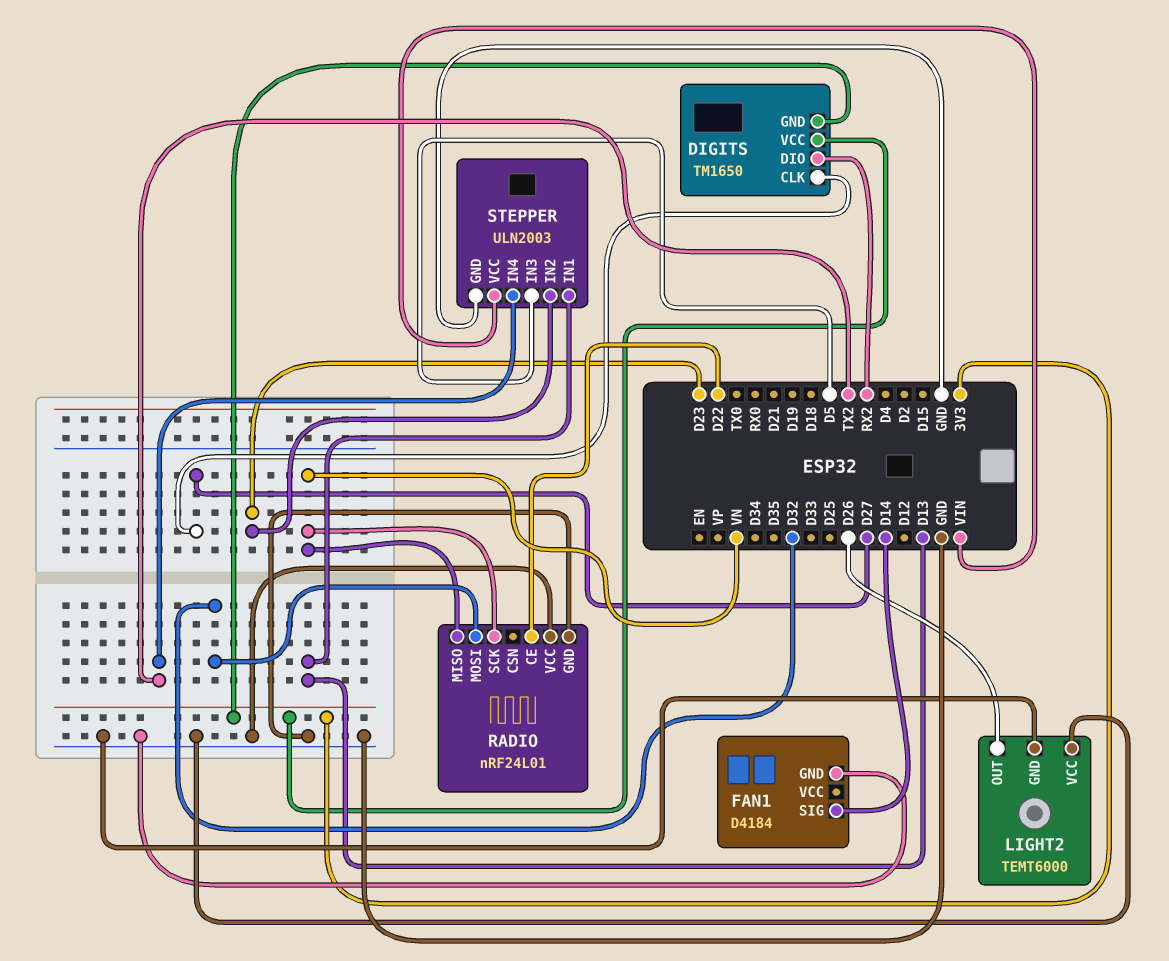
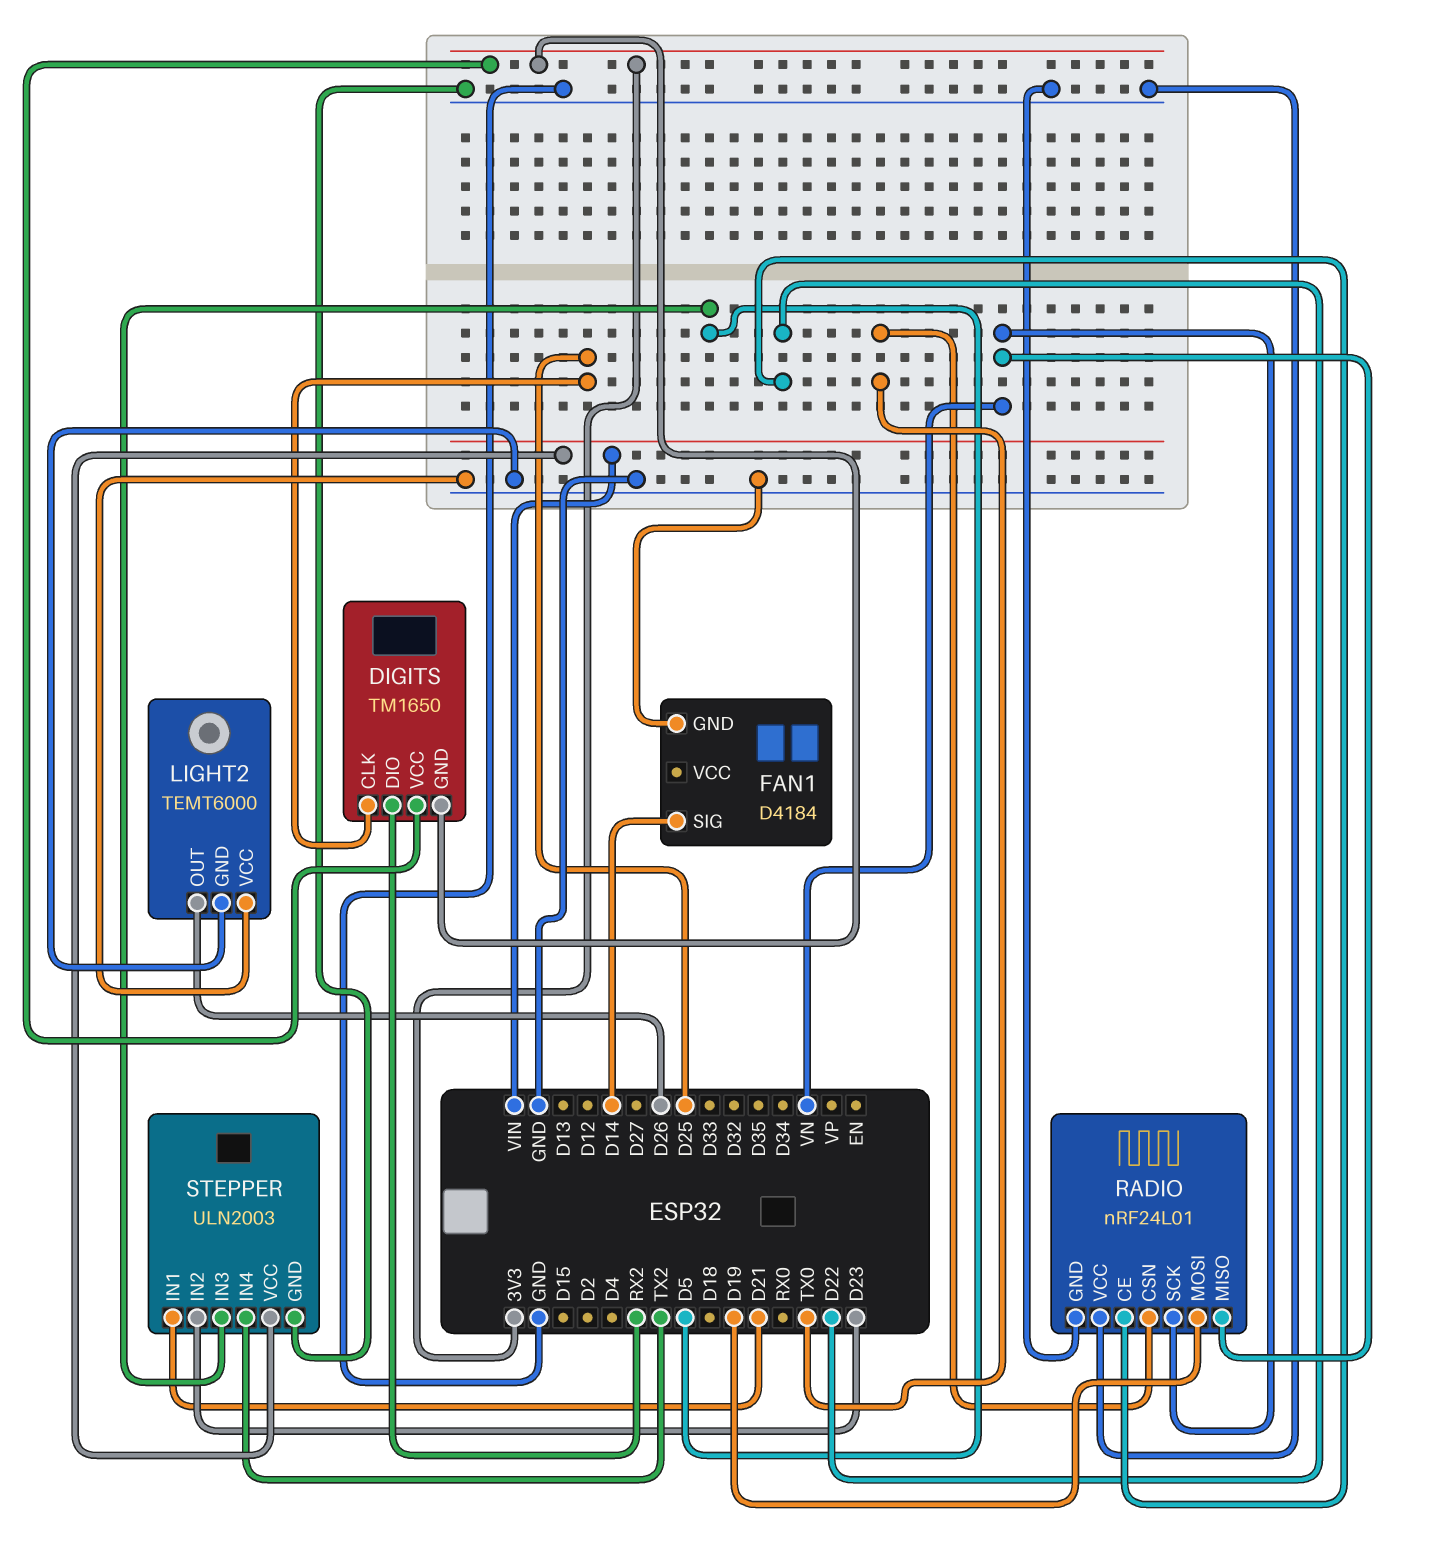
DIGITS pin CLK: D27 -> D25
RADIO pin CSN: none -> TX0
RADIO pin MOSI: D32 -> D19
STEPPER pin IN1: D13 -> D21

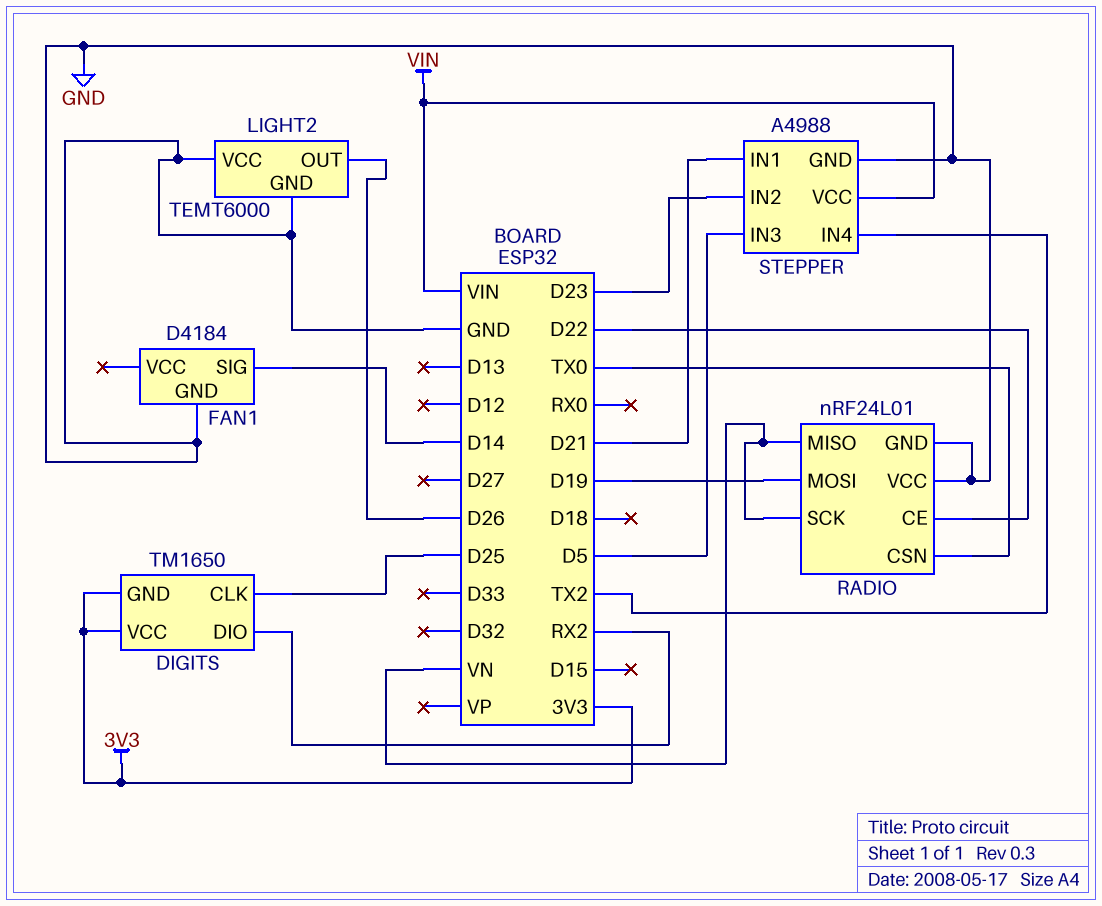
STEPPER: ULN2003 -> A4988

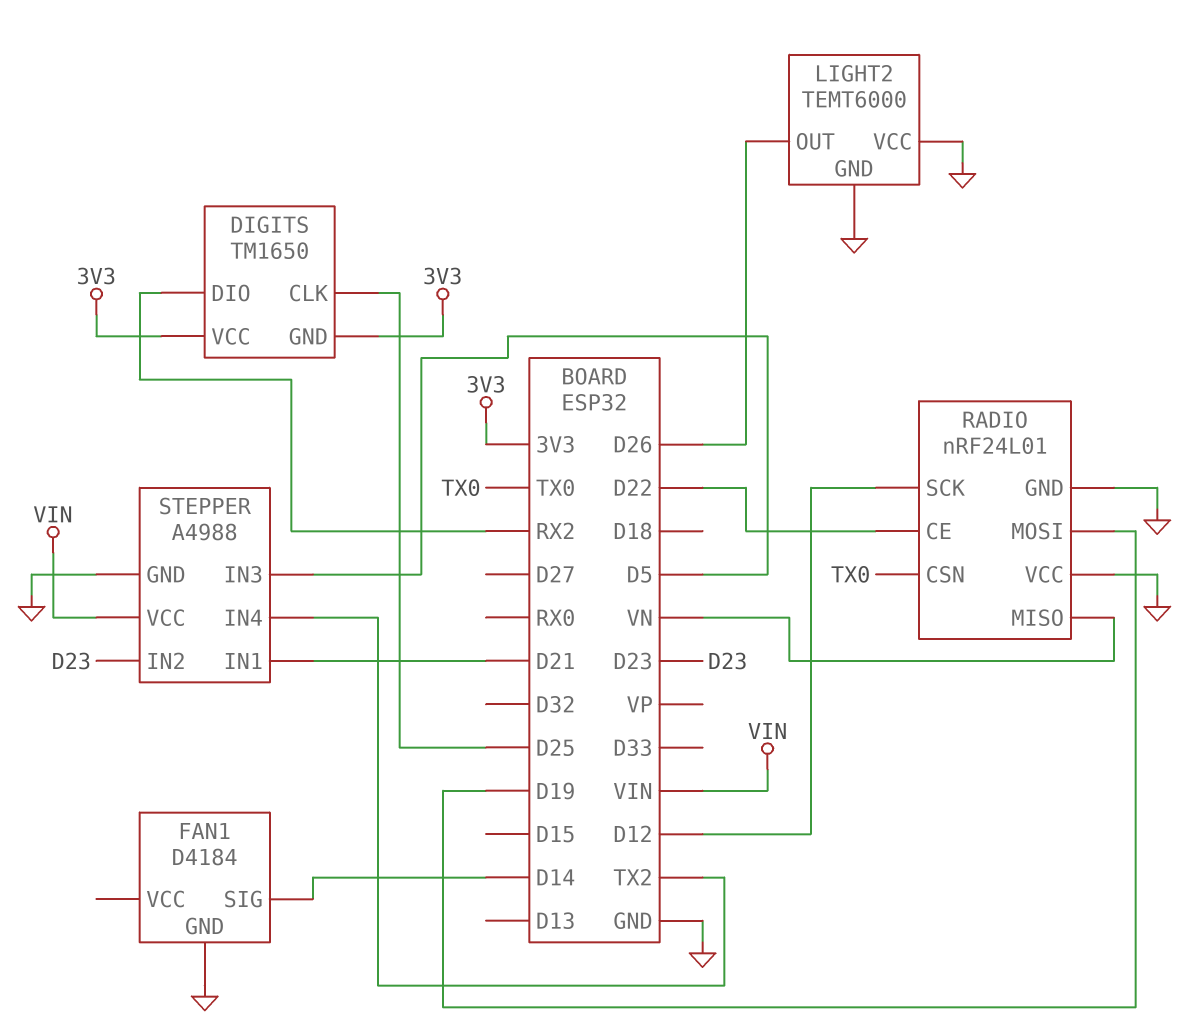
RADIO pin SCK: VN -> D12

